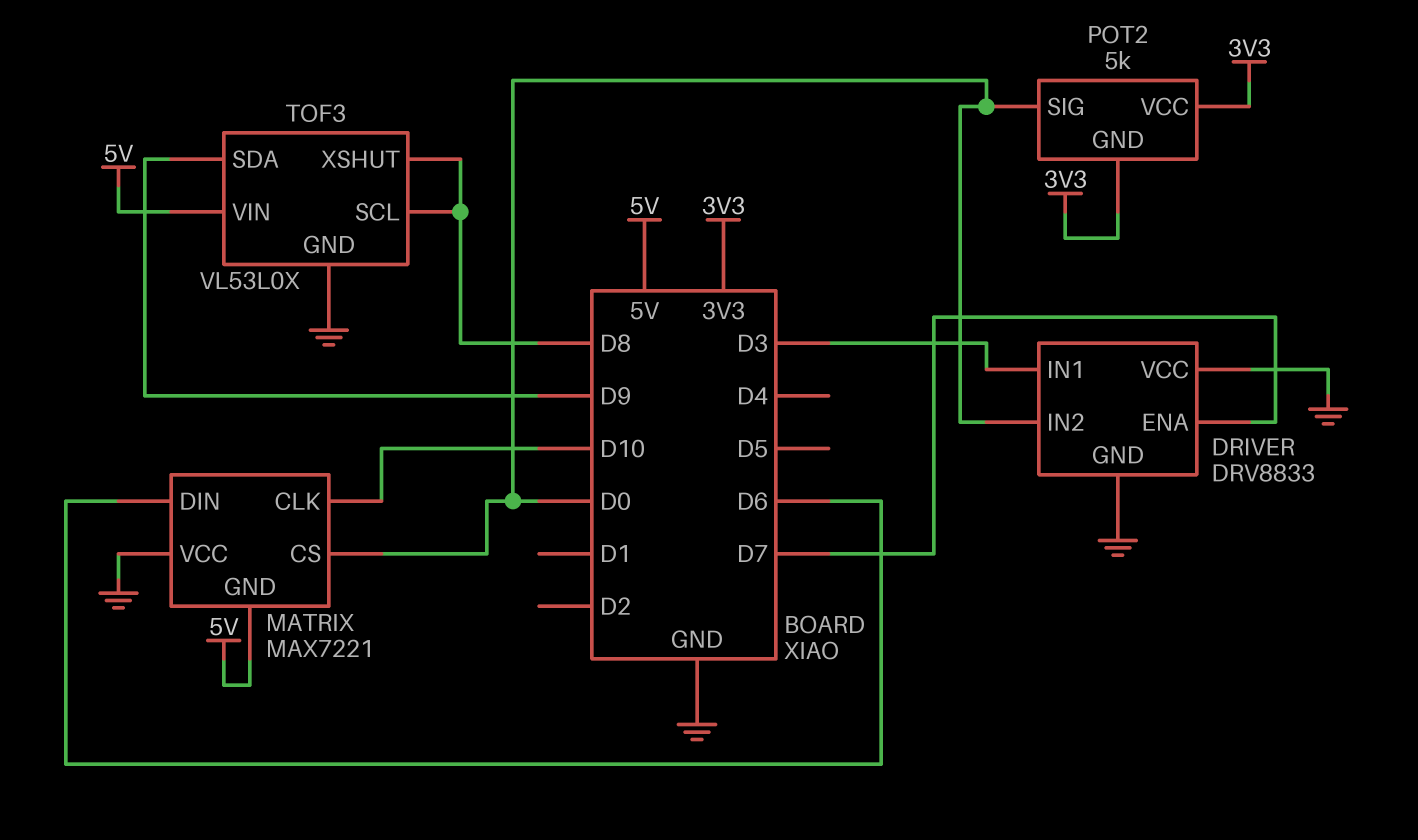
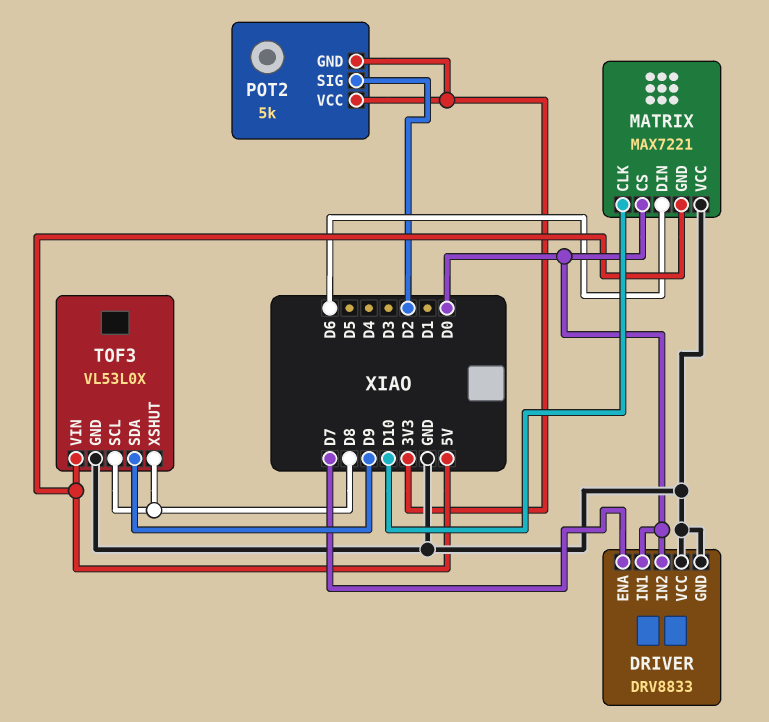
DRIVER pin IN1: D3 -> D0
POT2 pin SIG: D0 -> D2

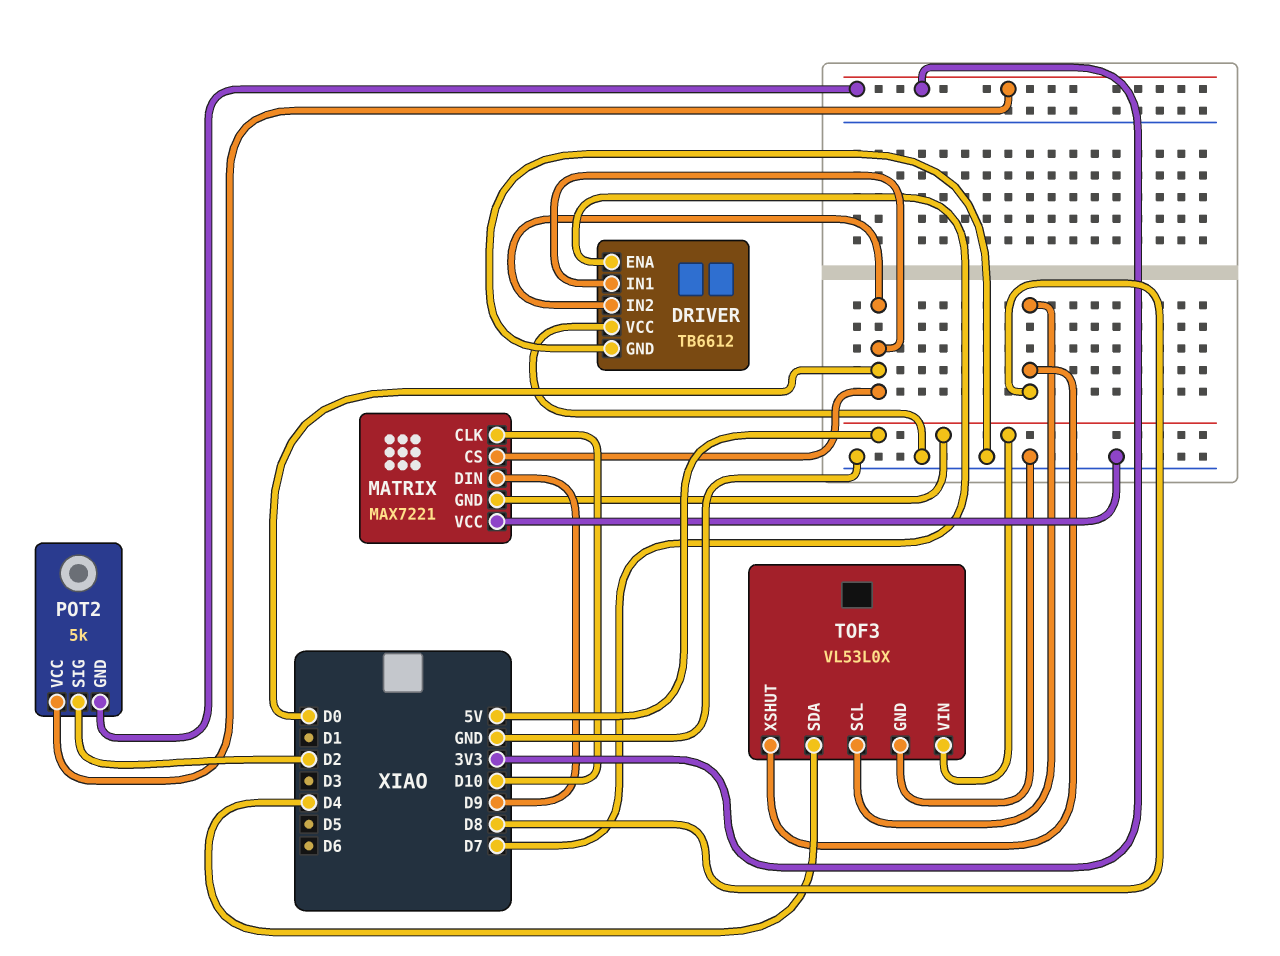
DRIVER: DRV8833 -> TB6612
MATRIX pin DIN: D6 -> D9
TOF3 pin SDA: D9 -> D4

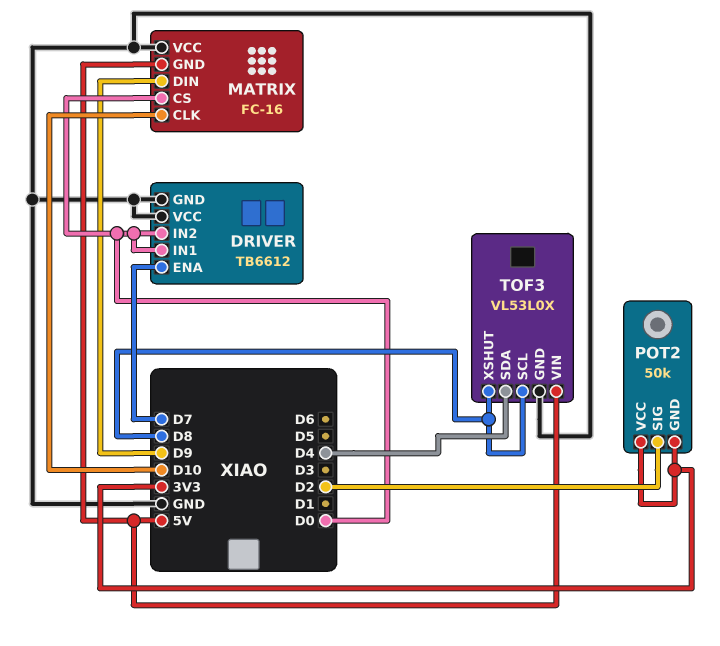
MATRIX: MAX7221 -> FC-16
POT2: 5k -> 50k

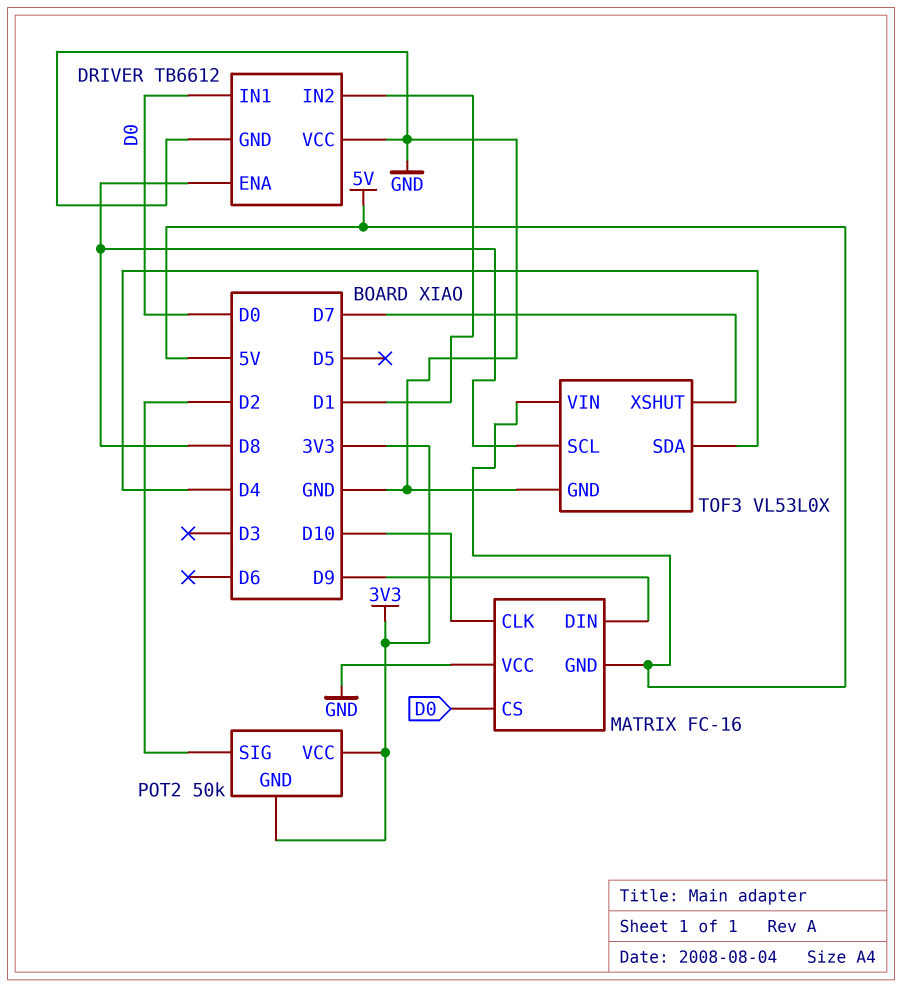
DRIVER pin ENA: D7 -> D8
DRIVER pin IN2: D0 -> D1
TOF3 pin XSHUT: D8 -> D7

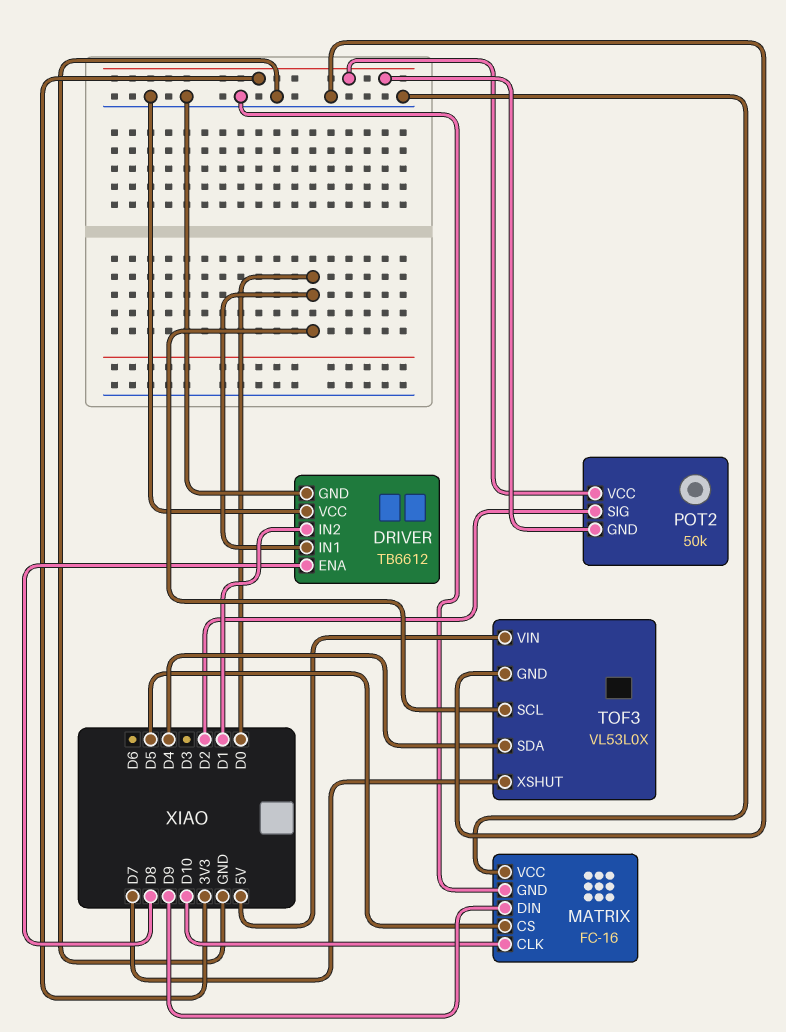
MATRIX pin CS: D0 -> D5
MATRIX pin GND: 5V -> GND
TOF3 pin SCL: D8 -> D0

